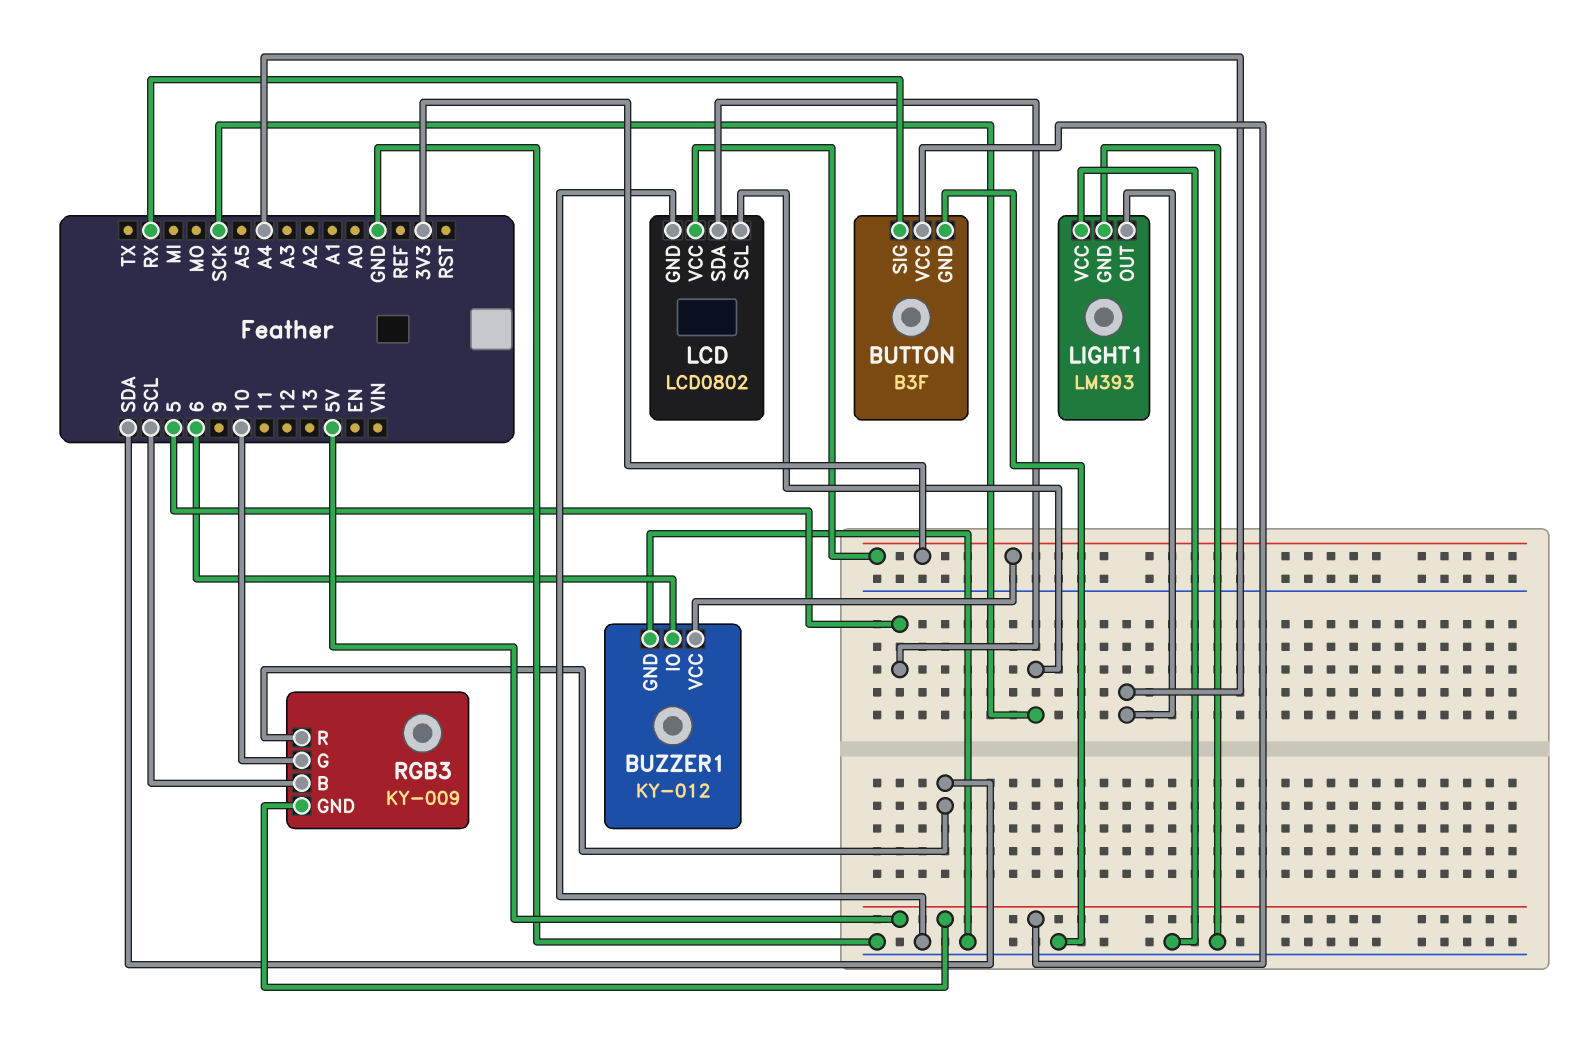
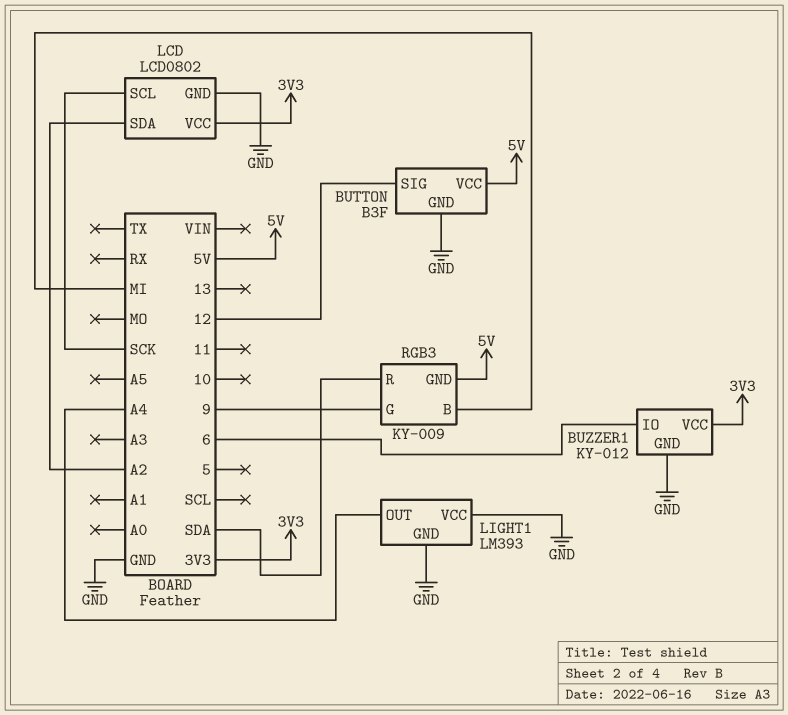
BUTTON pin SIG: RX -> 12
LCD pin SDA: 5 -> A2
RGB3 pin B: SCL -> MI
RGB3 pin G: 10 -> 9

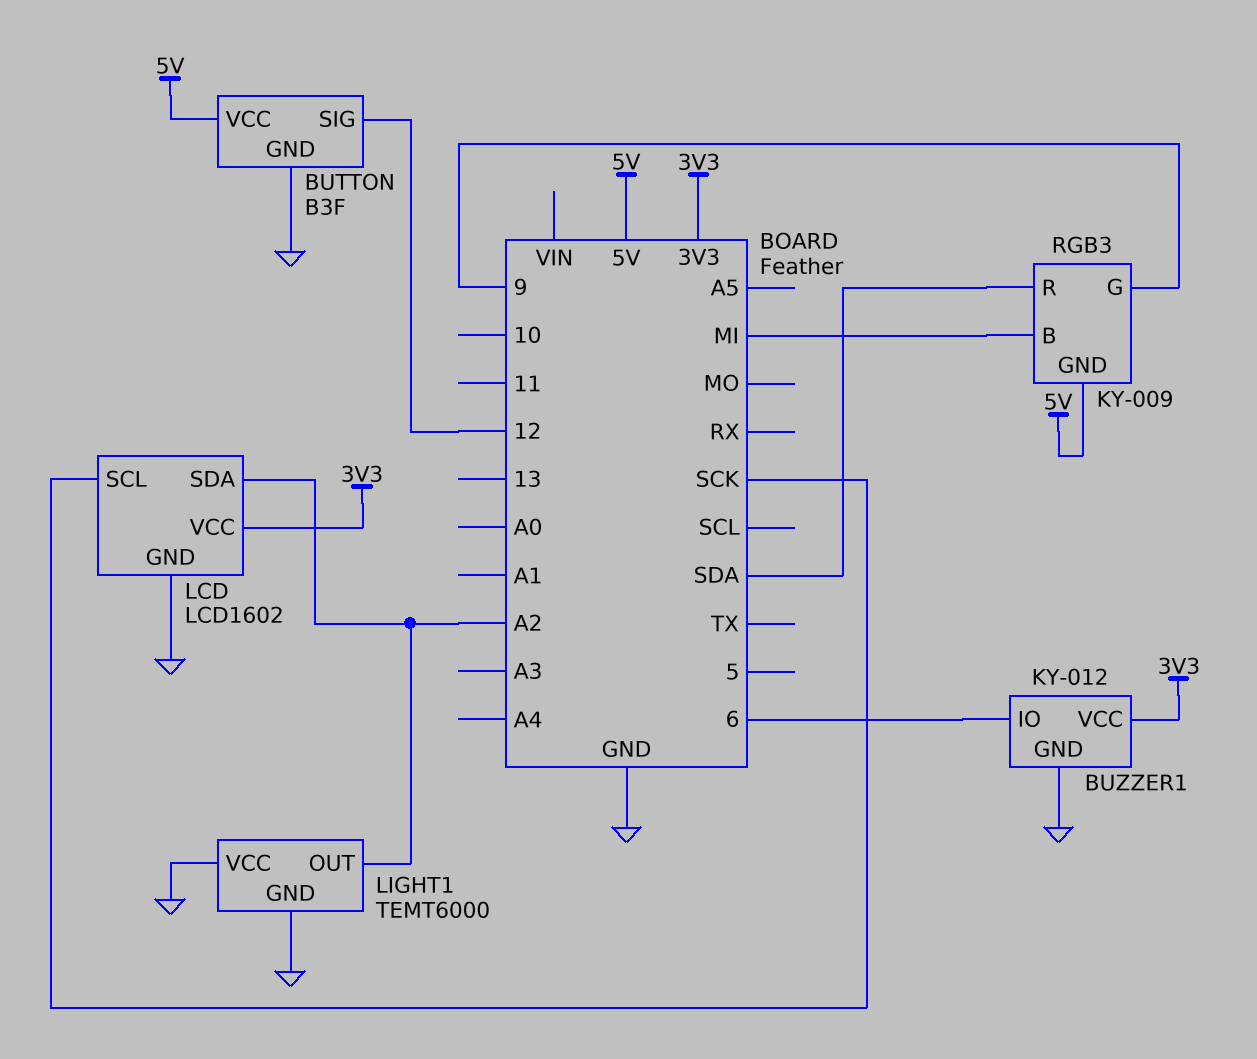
LCD: LCD0802 -> LCD1602
LIGHT1: LM393 -> TEMT6000
LIGHT1 pin OUT: A4 -> A2

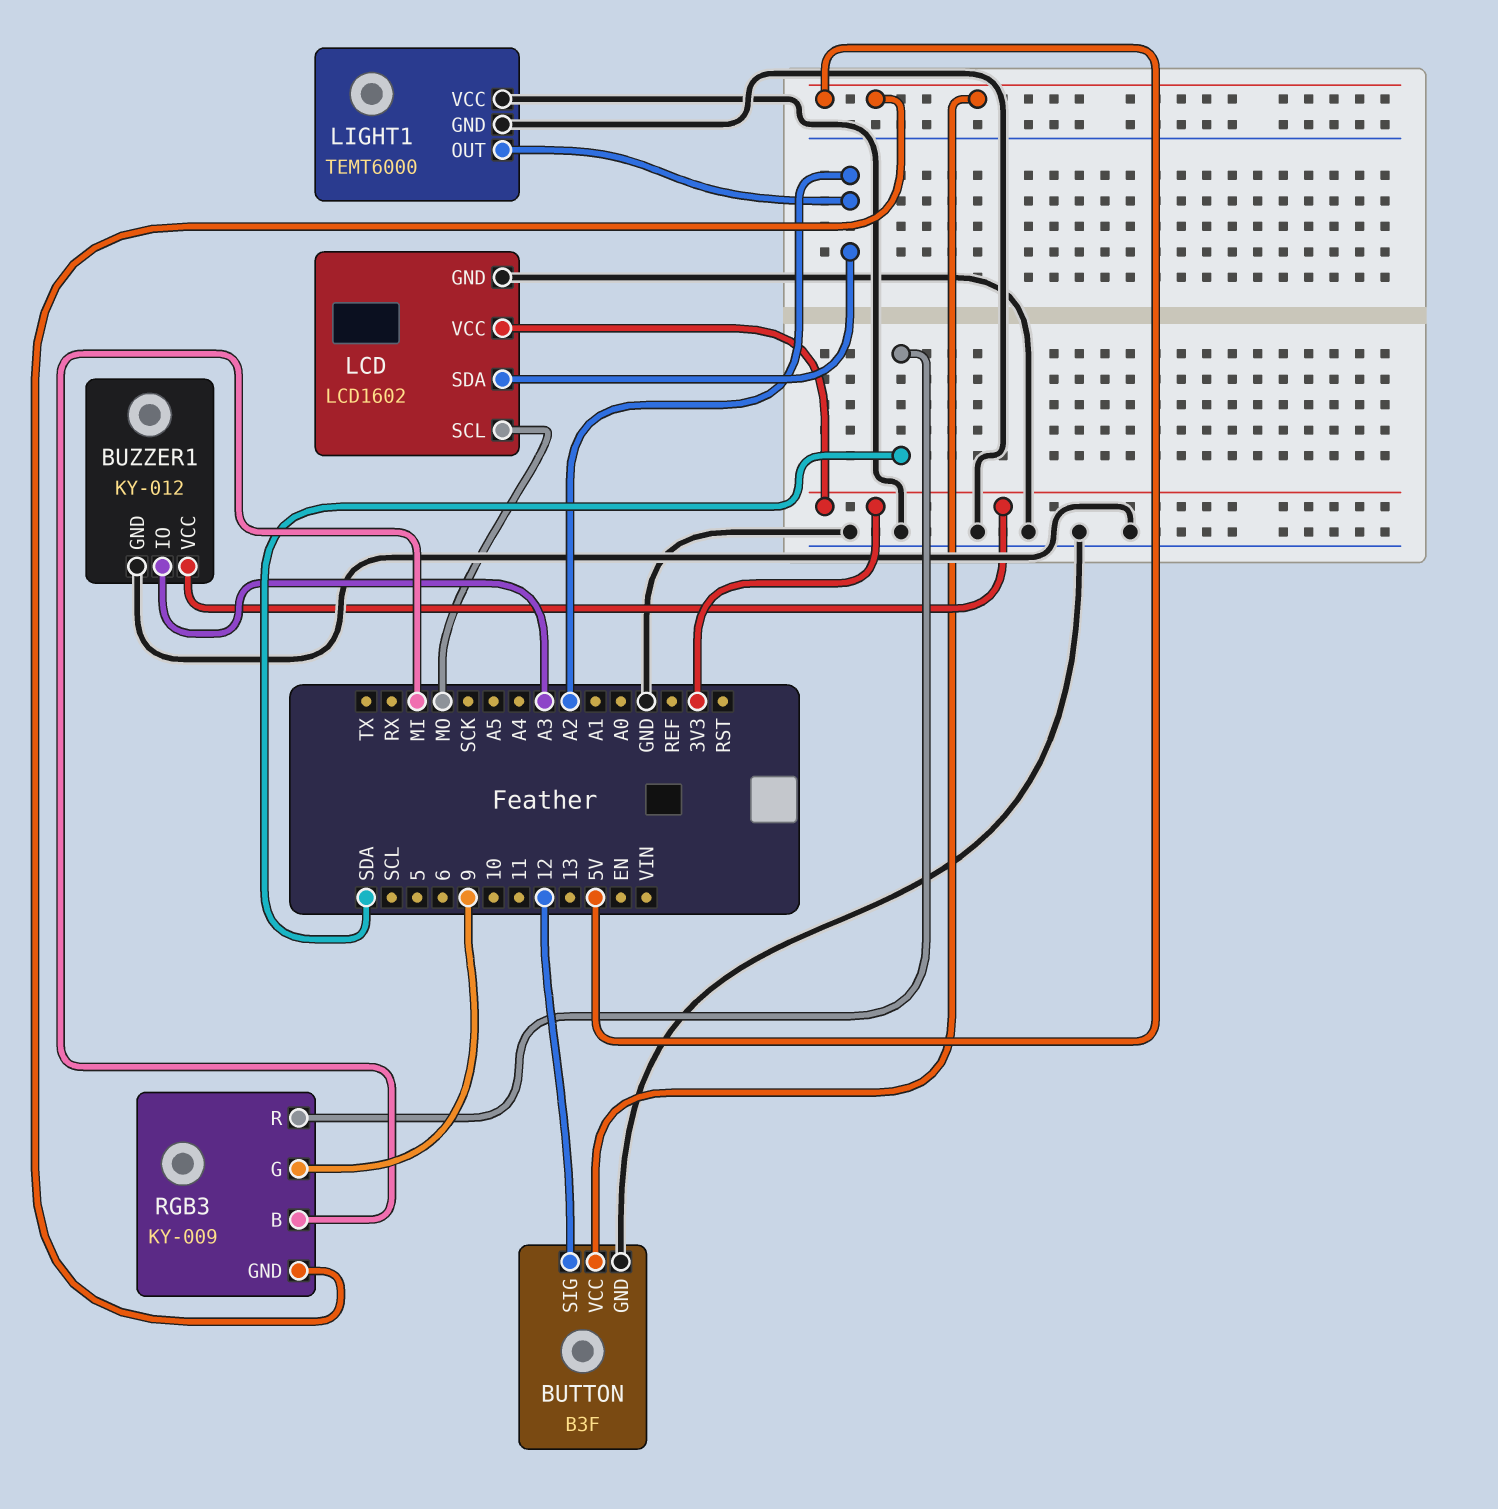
BUZZER1 pin IO: 6 -> A3
LCD pin SCL: SCK -> MO

